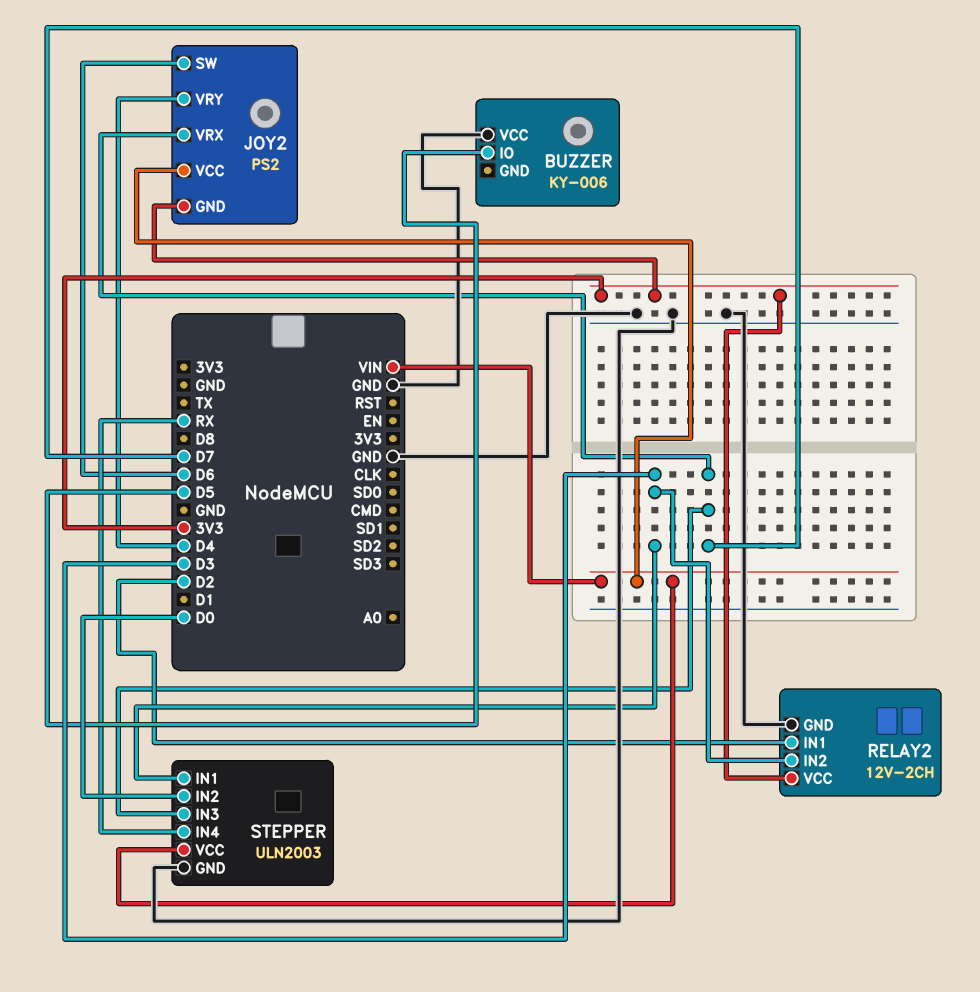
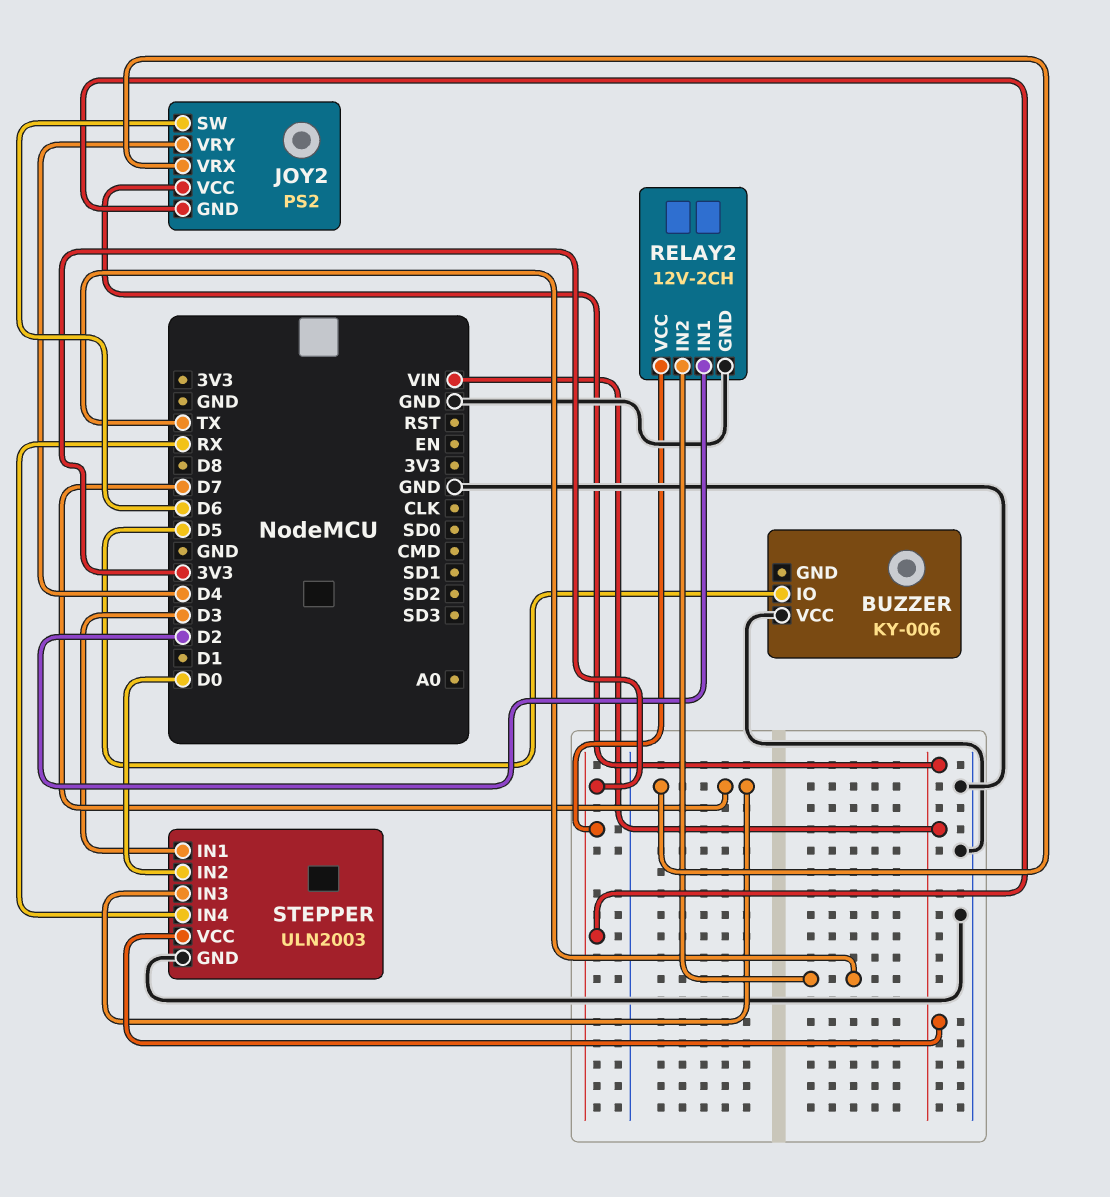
RELAY2 pin IN2: D3 -> TX

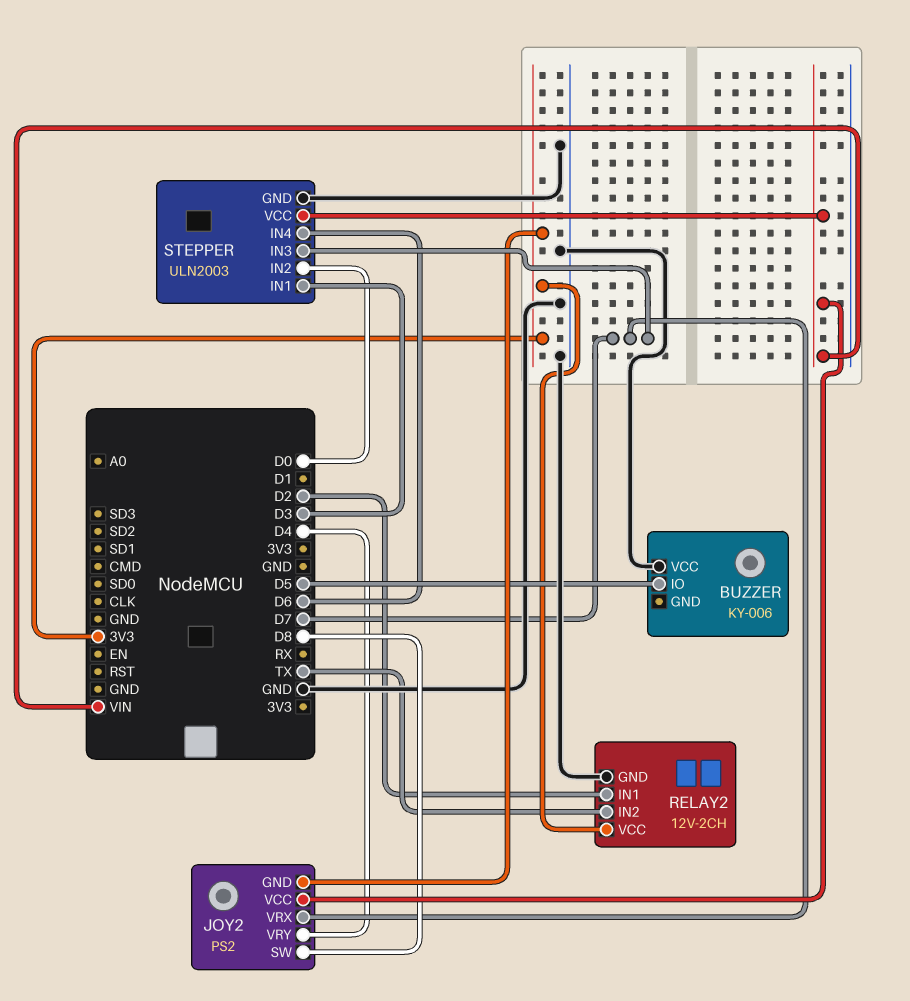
JOY2 pin SW: D6 -> D8
STEPPER pin IN4: RX -> D6

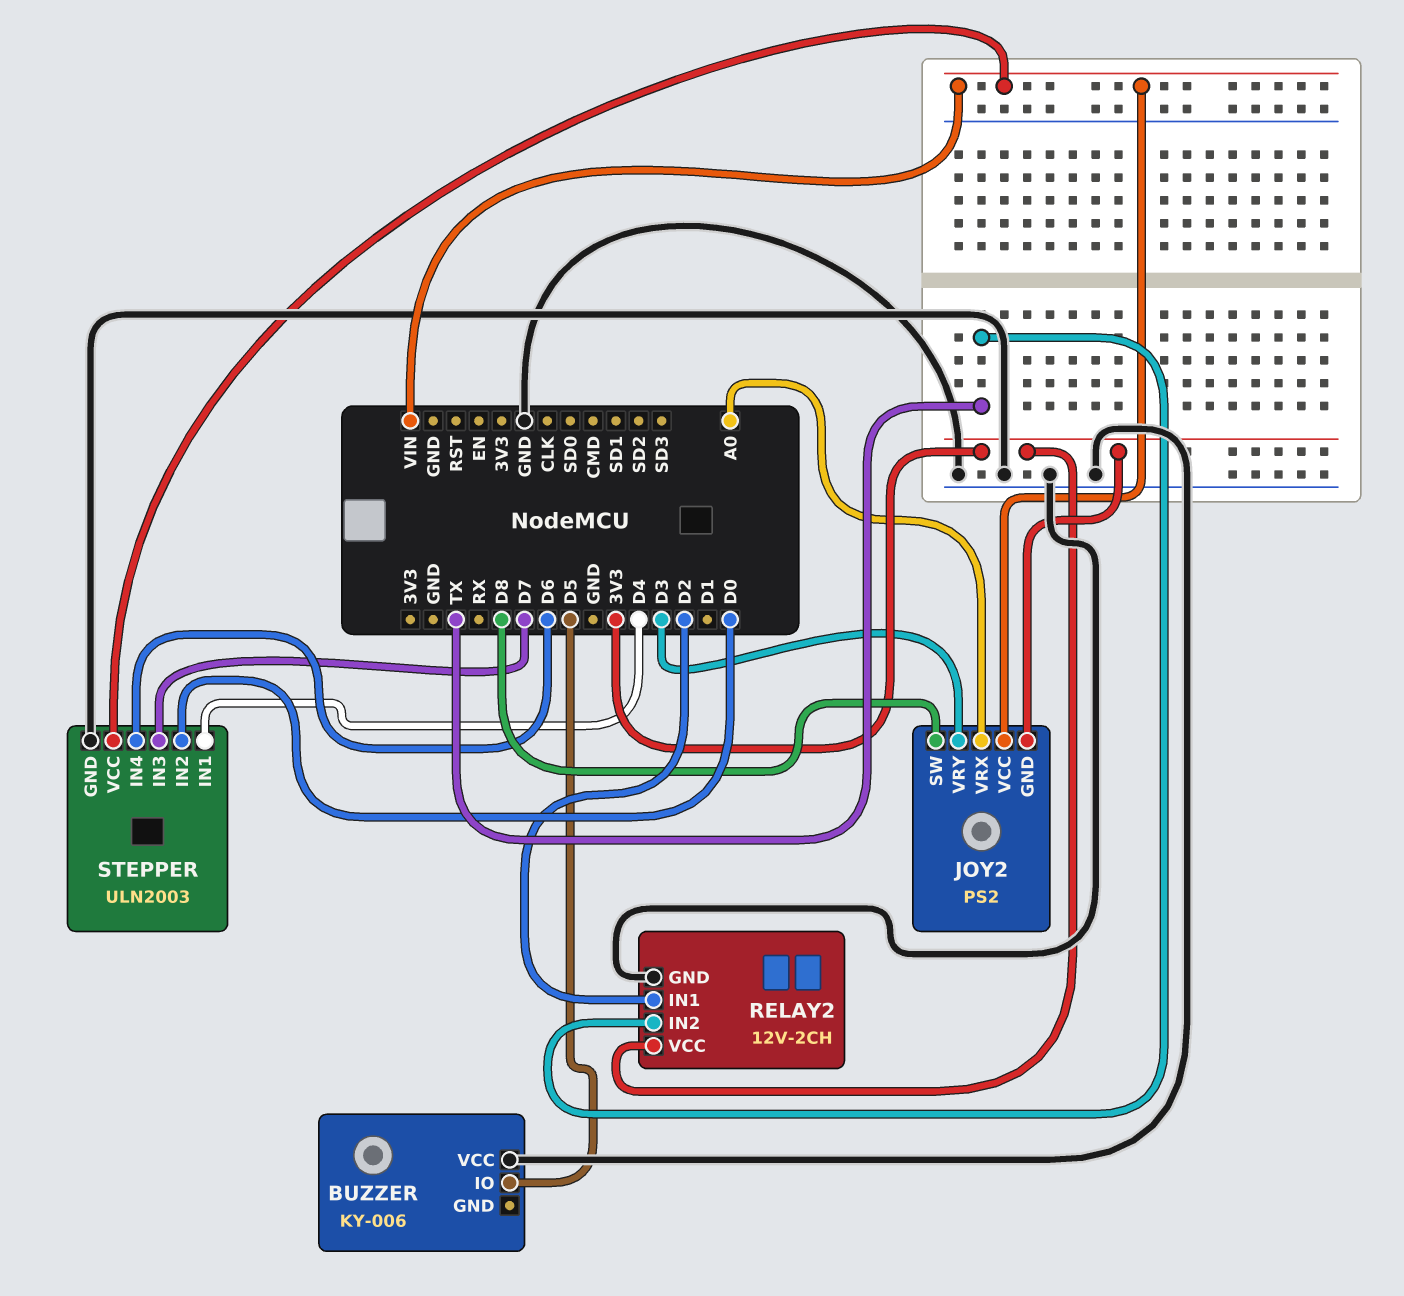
JOY2 pin VRX: D7 -> A0
JOY2 pin VRY: D4 -> D3
STEPPER pin IN1: D3 -> D4

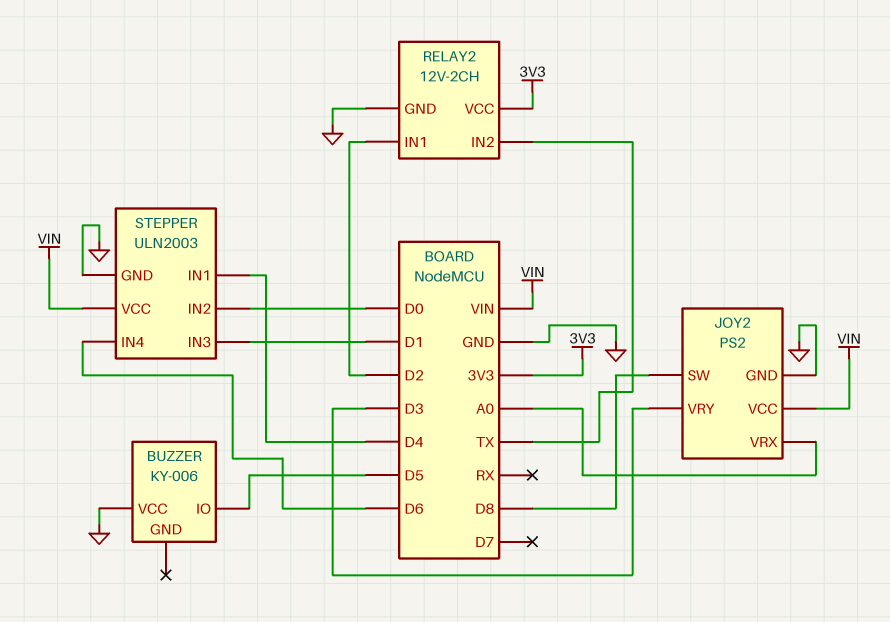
JOY2 pin GND: 3V3 -> GND
STEPPER pin IN3: D7 -> D1

